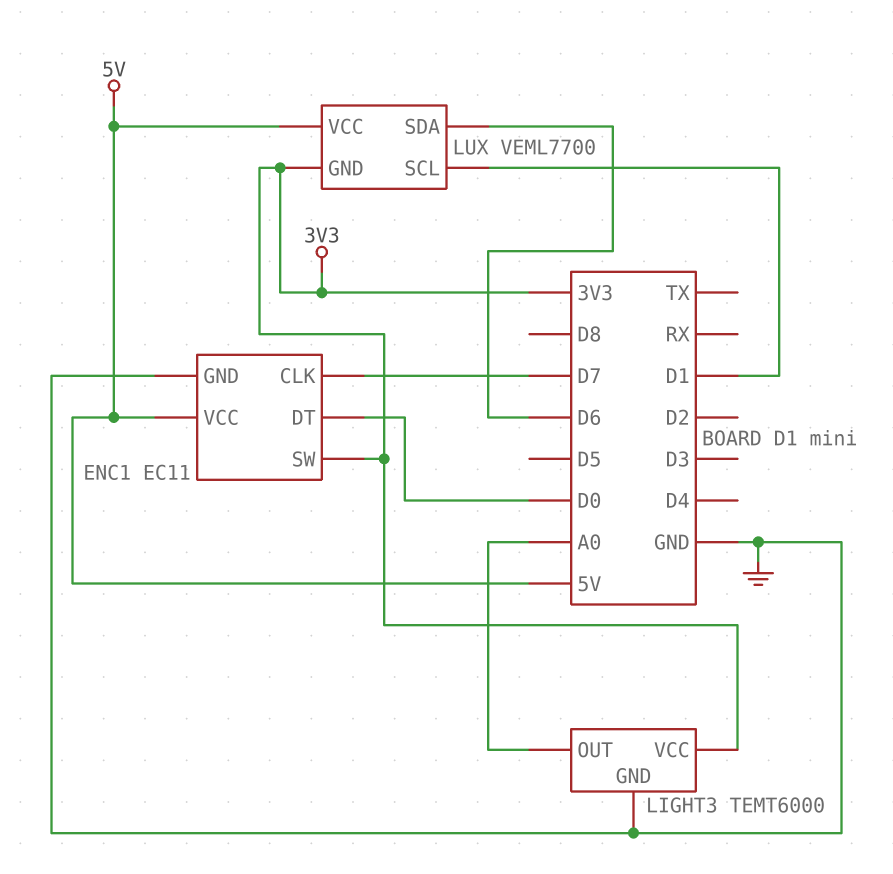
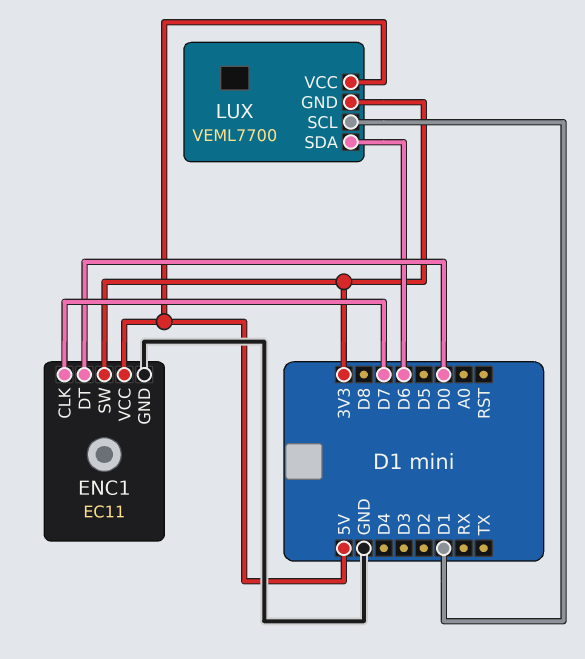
LIGHT3: TEMT6000 -> none
LIGHT3 pin GND: GND -> none
LIGHT3 pin OUT: A0 -> none
LIGHT3 pin VCC: 3V3 -> none

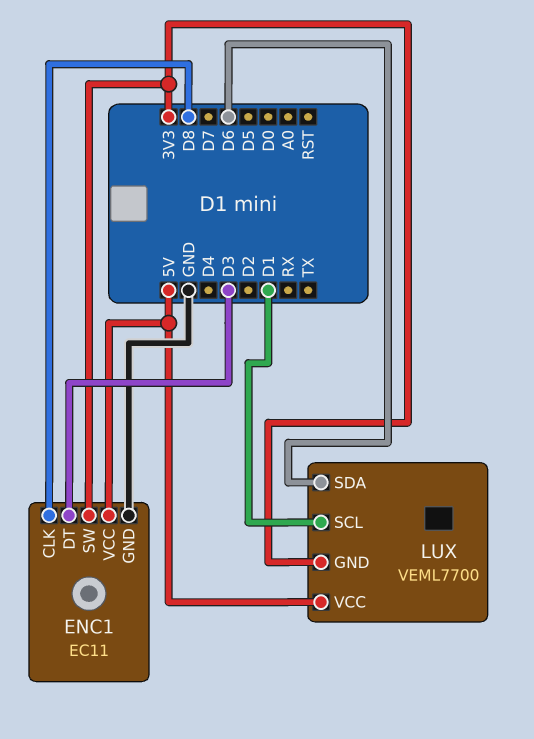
ENC1 pin CLK: D7 -> D8
ENC1 pin DT: D0 -> D3

